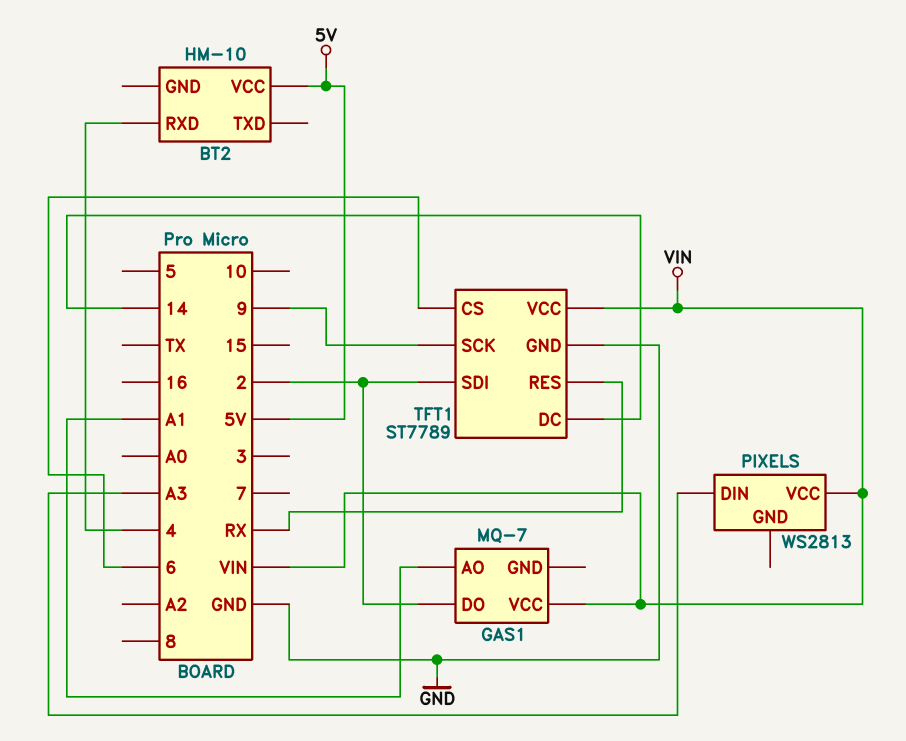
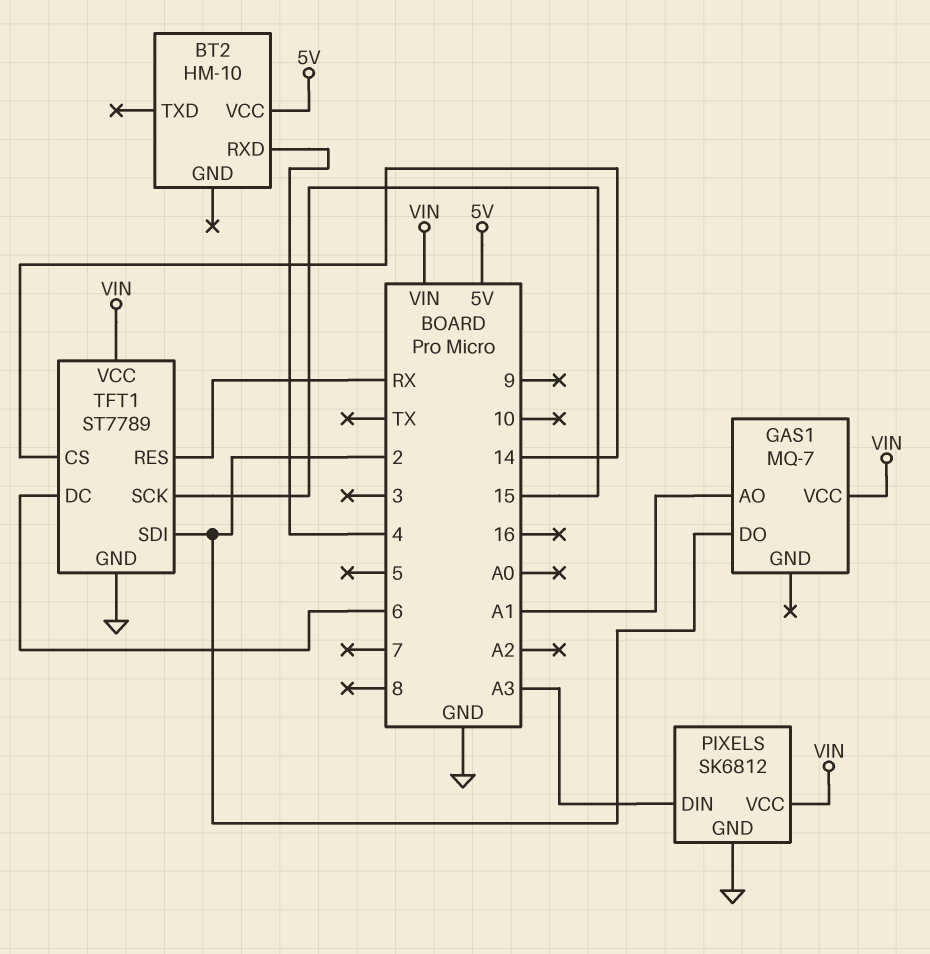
PIXELS: WS2813 -> SK6812
PIXELS pin GND: none -> GND
TFT1 pin CS: 6 -> 14
TFT1 pin DC: 14 -> 6
TFT1 pin SCK: 9 -> 15

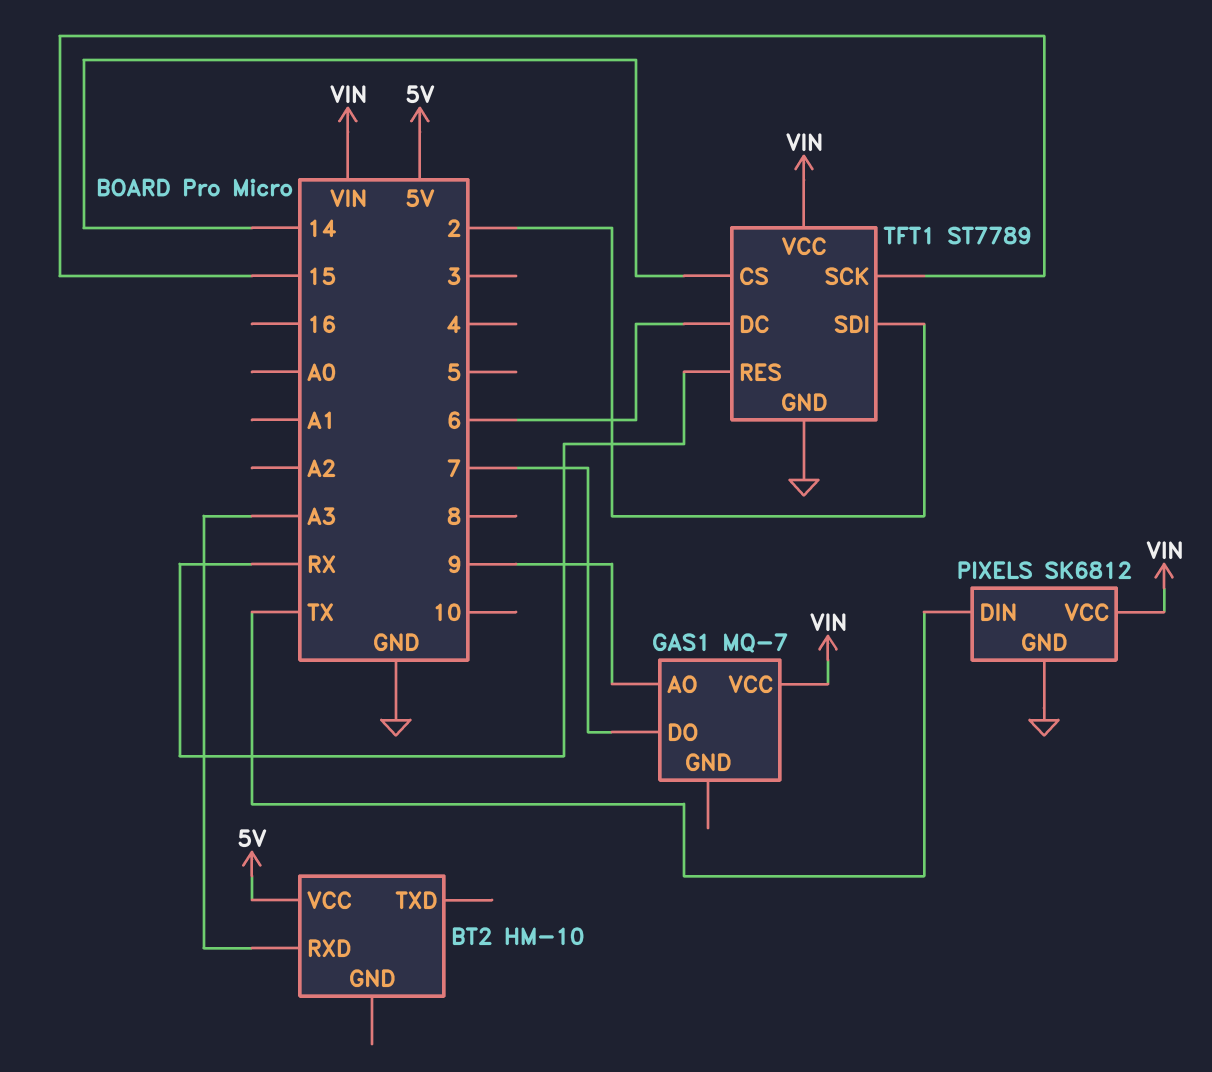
BT2 pin RXD: 4 -> A3
GAS1 pin AO: A1 -> 9
GAS1 pin DO: 2 -> 7
PIXELS pin DIN: A3 -> TX

